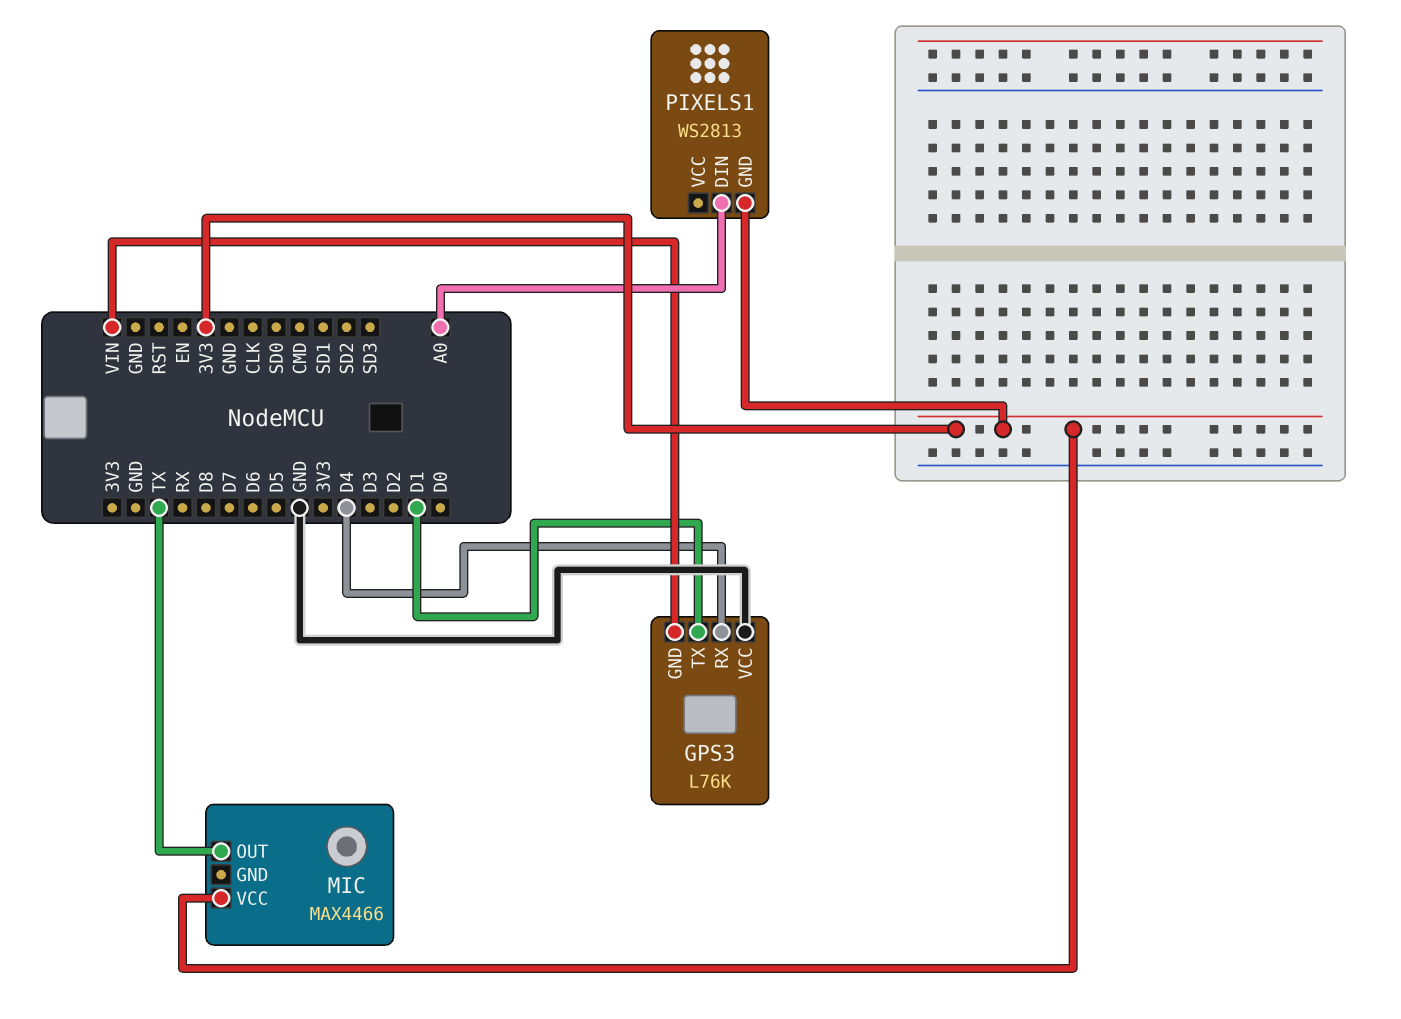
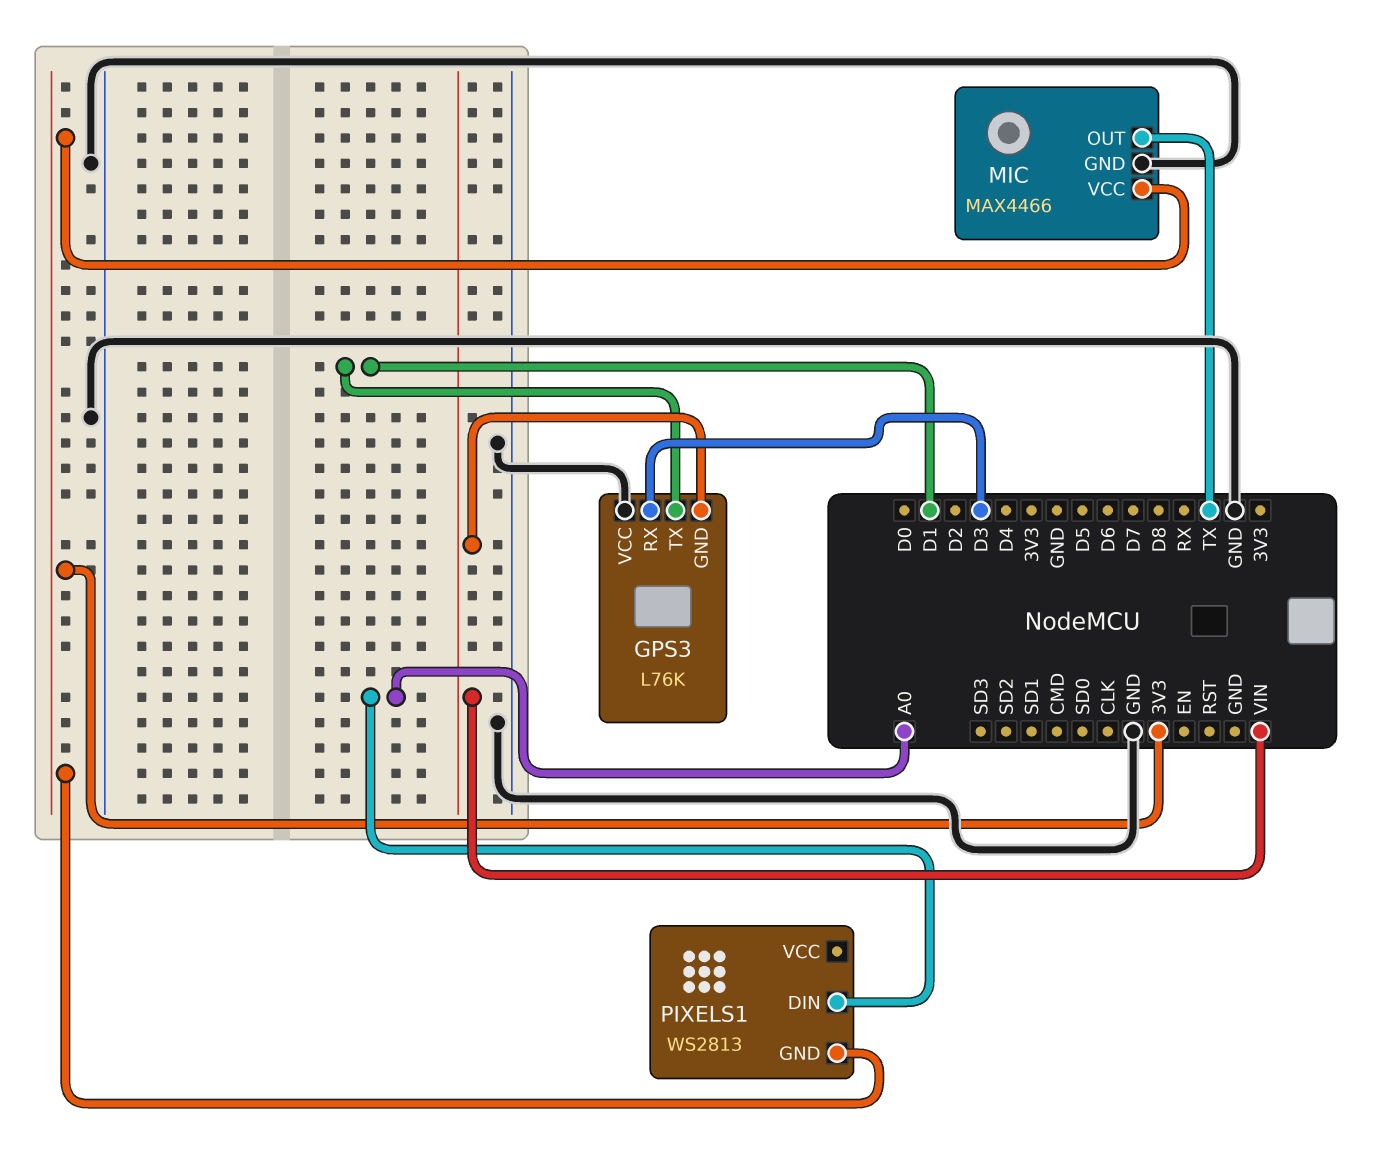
GPS3 pin RX: D4 -> D3
MIC pin GND: none -> GND

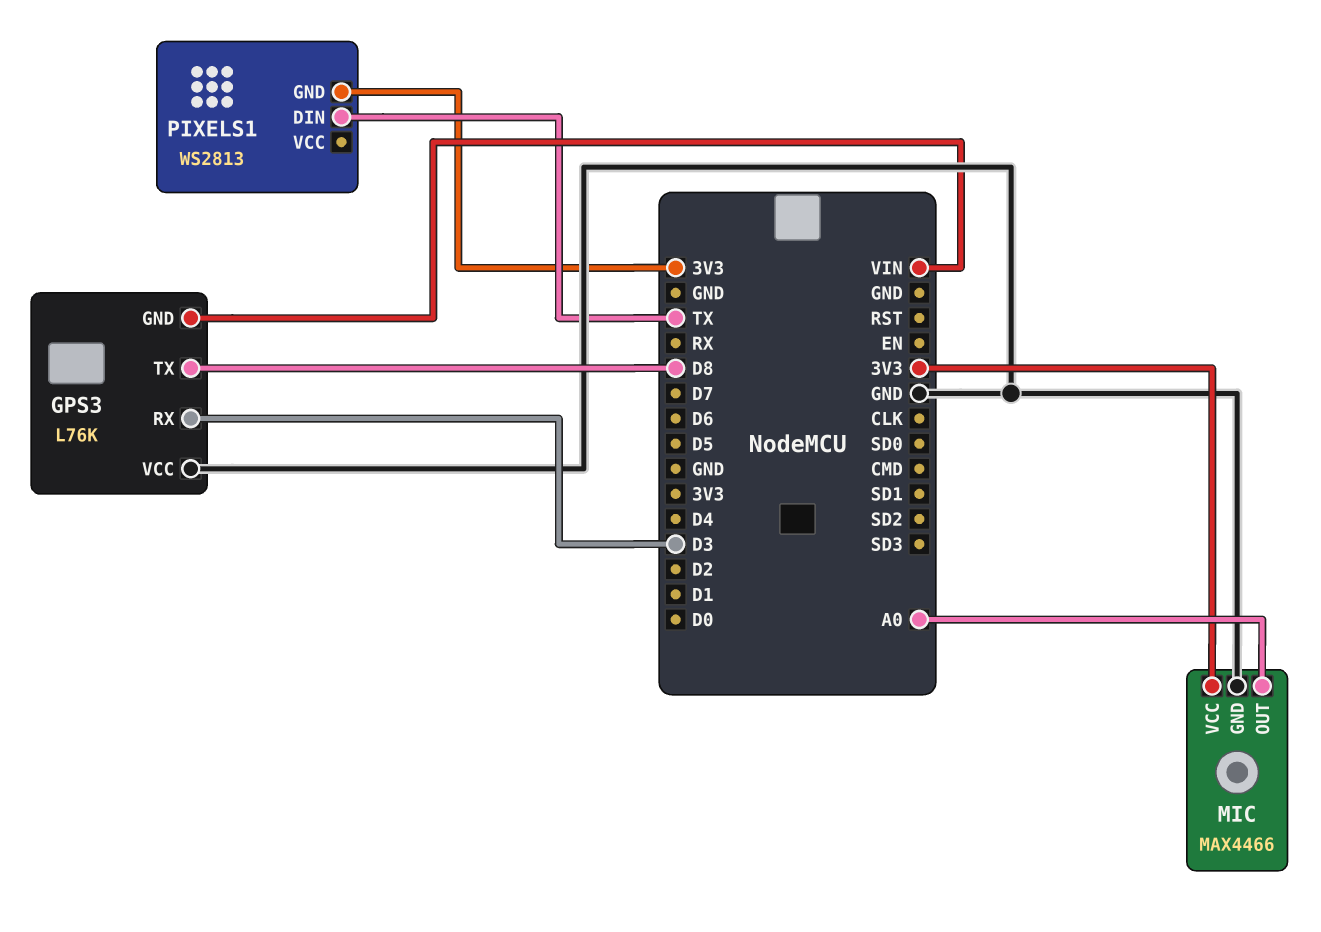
GPS3 pin TX: D1 -> D8
MIC pin OUT: TX -> A0
PIXELS1 pin DIN: A0 -> TX

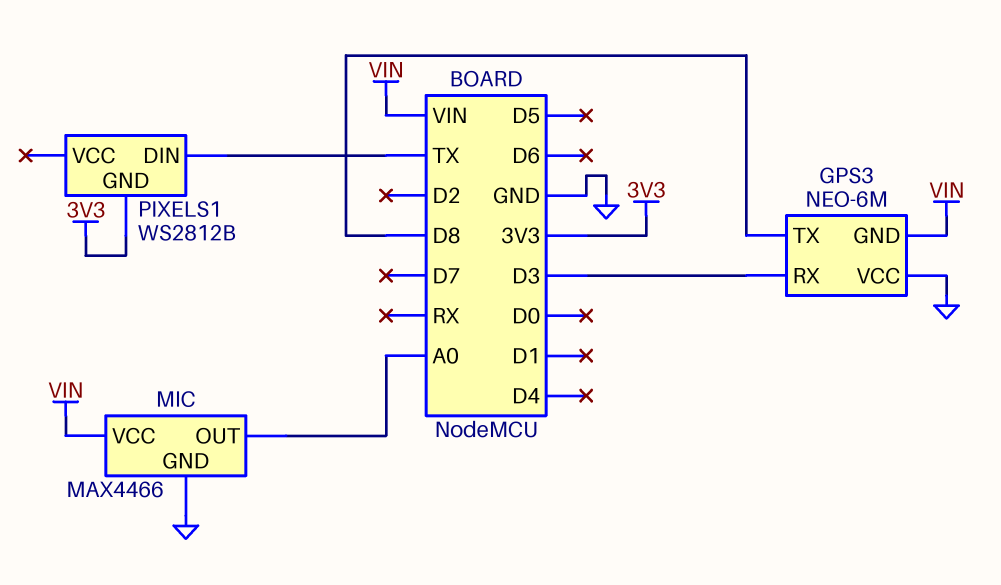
GPS3: L76K -> NEO-6M
MIC pin VCC: 3V3 -> VIN
PIXELS1: WS2813 -> WS2812B

